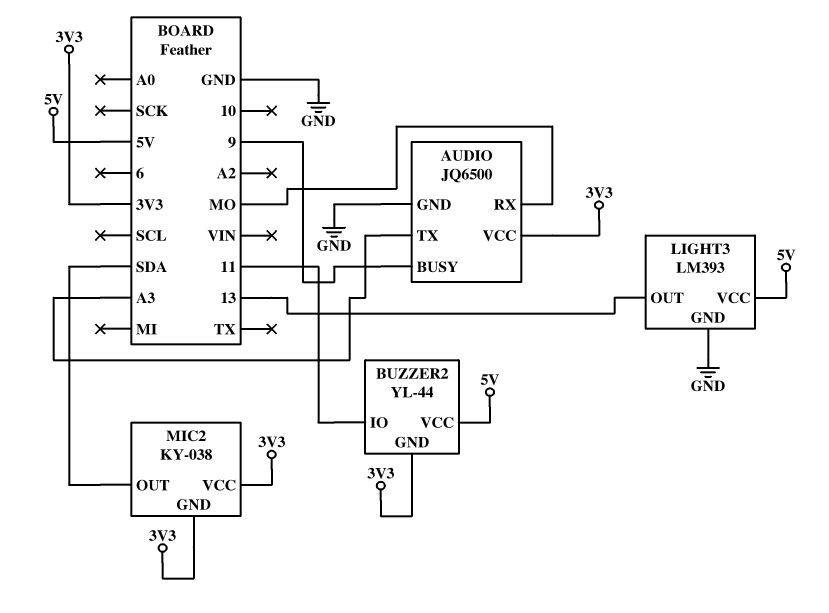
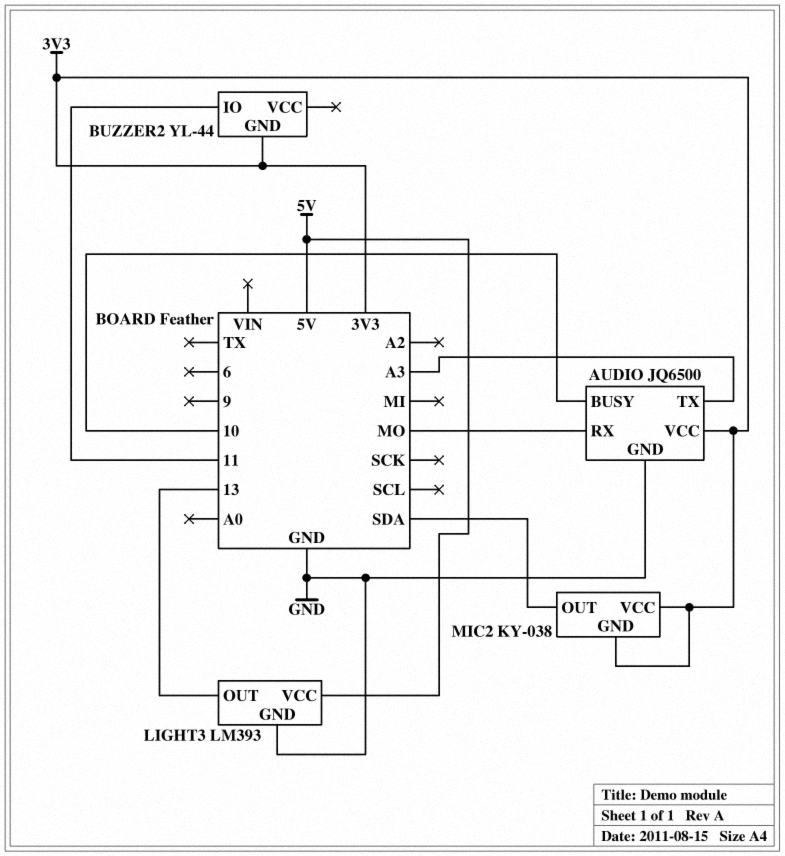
AUDIO pin BUSY: 9 -> 10
BUZZER2 pin VCC: 5V -> none

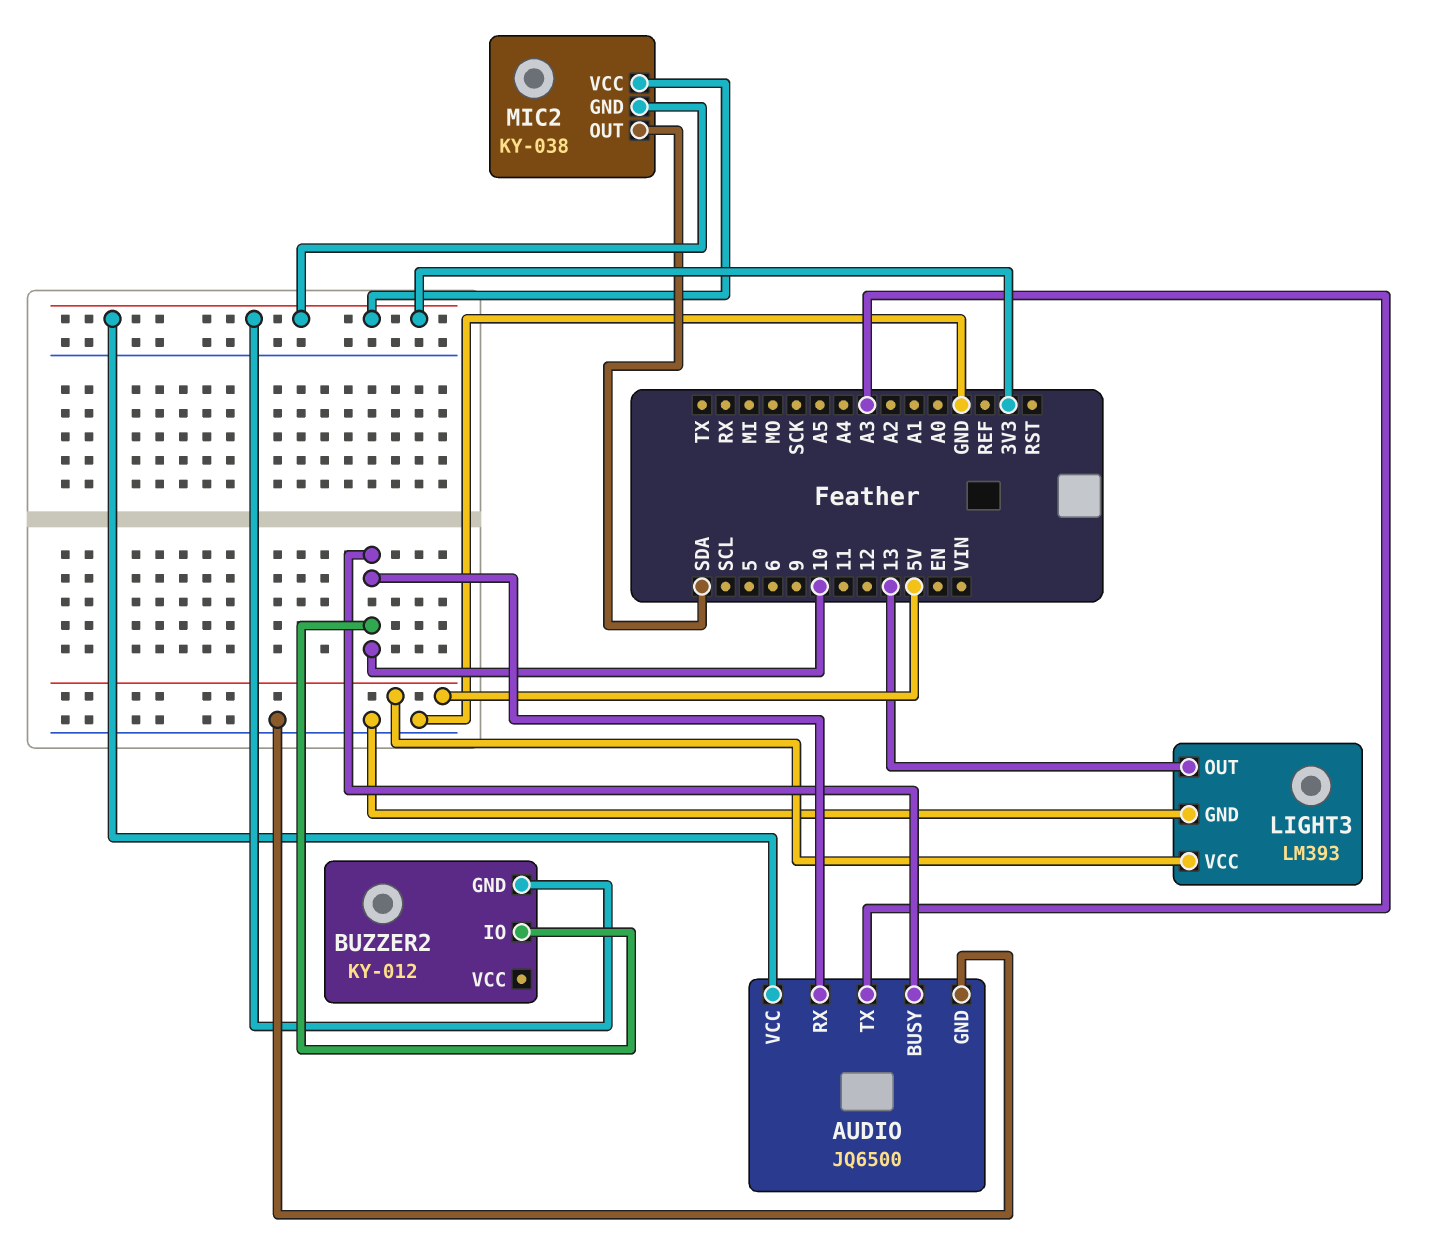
AUDIO pin RX: MO -> 10
BUZZER2: YL-44 -> KY-012
BUZZER2 pin IO: 11 -> 10

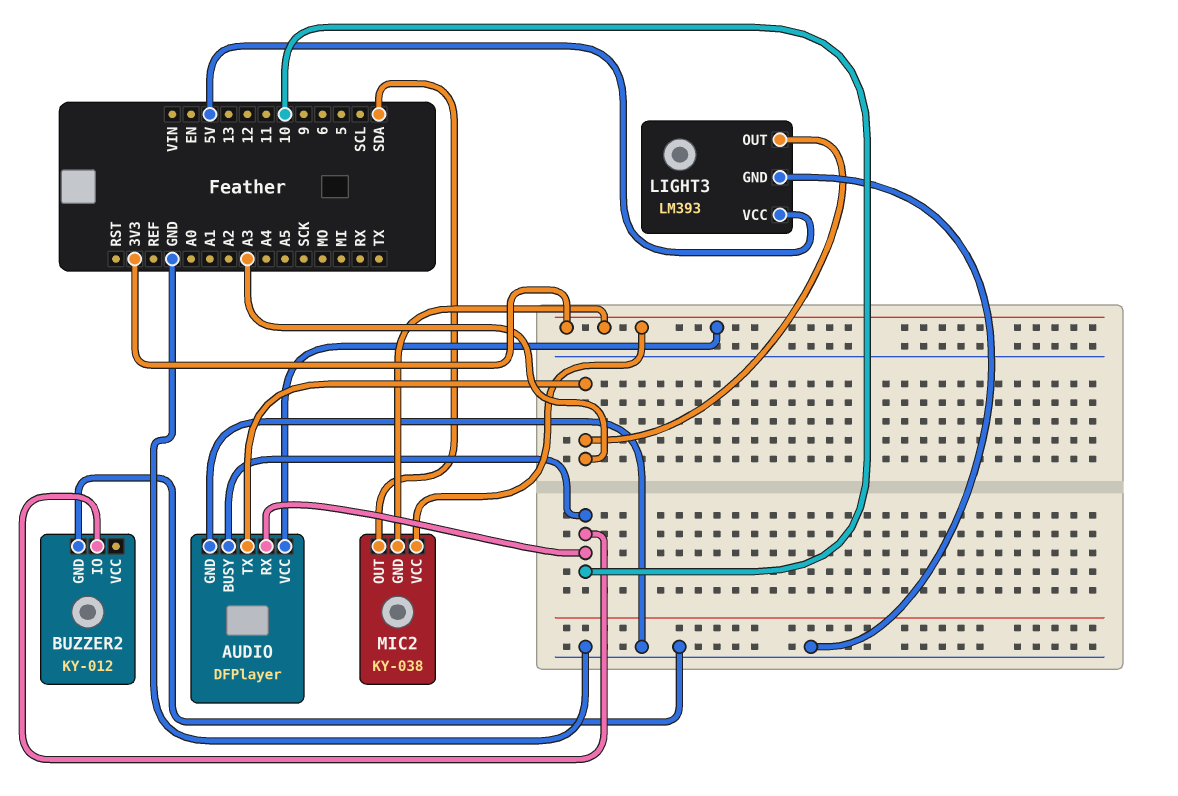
AUDIO: JQ6500 -> DFPlayer
BUZZER2 pin GND: 3V3 -> GND
LIGHT3 pin OUT: 13 -> A3

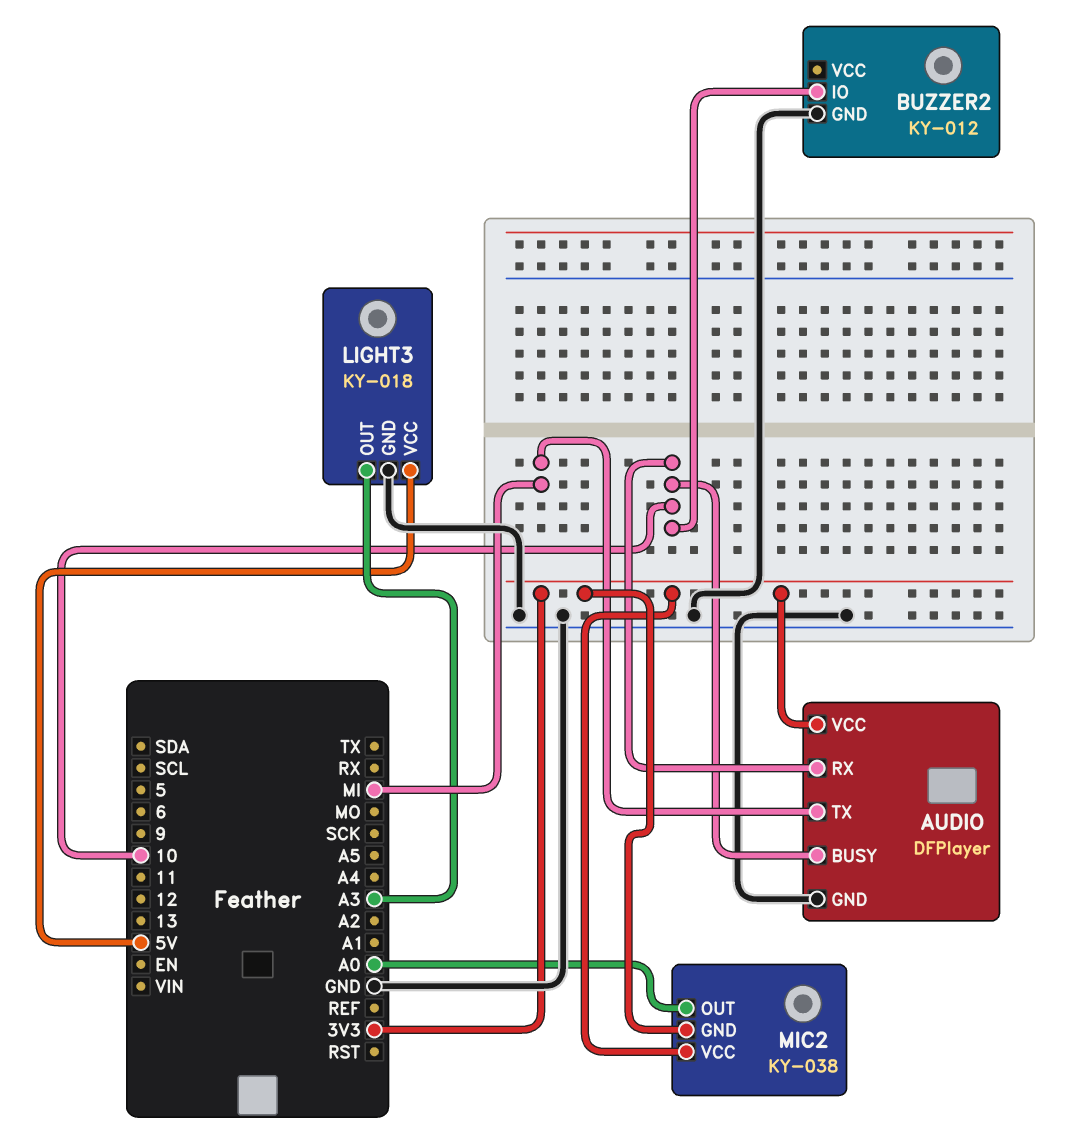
AUDIO pin TX: A3 -> MI
LIGHT3: LM393 -> KY-018
MIC2 pin OUT: SDA -> A0

